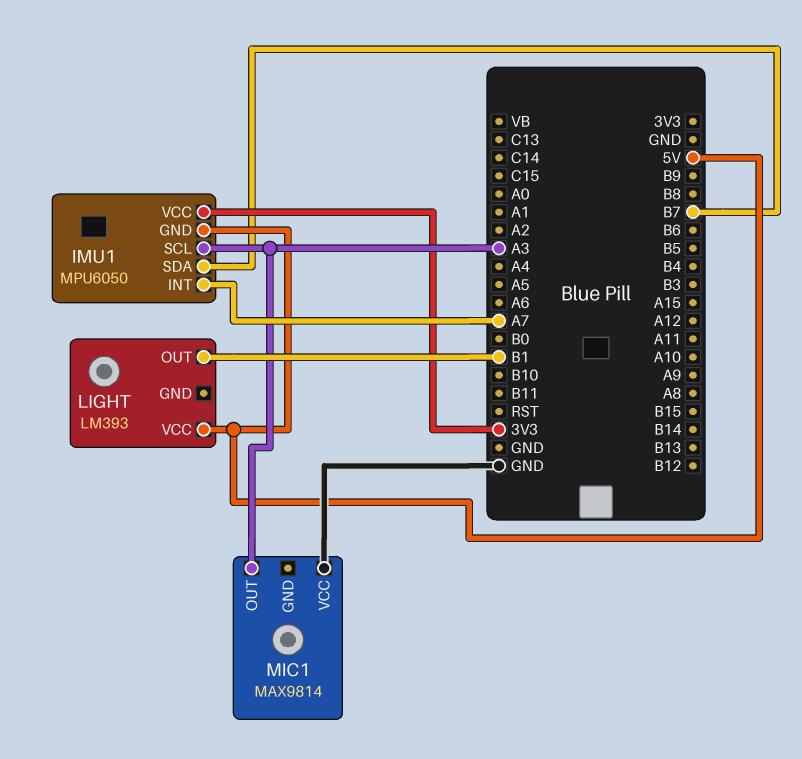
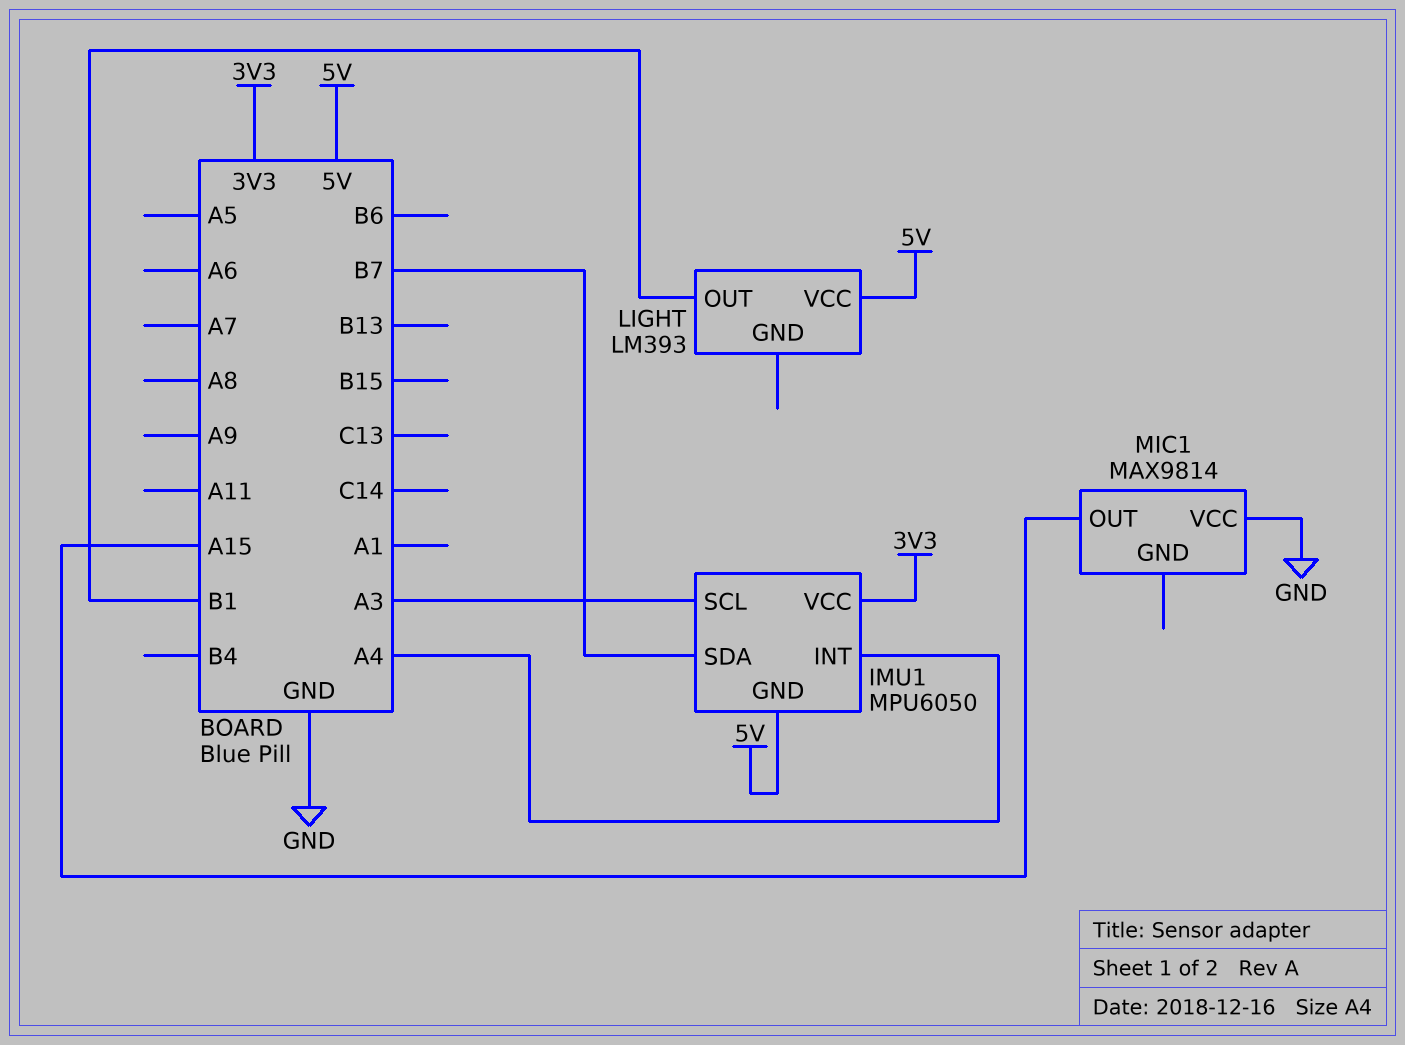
IMU1 pin INT: A7 -> A4
MIC1 pin OUT: A3 -> A15

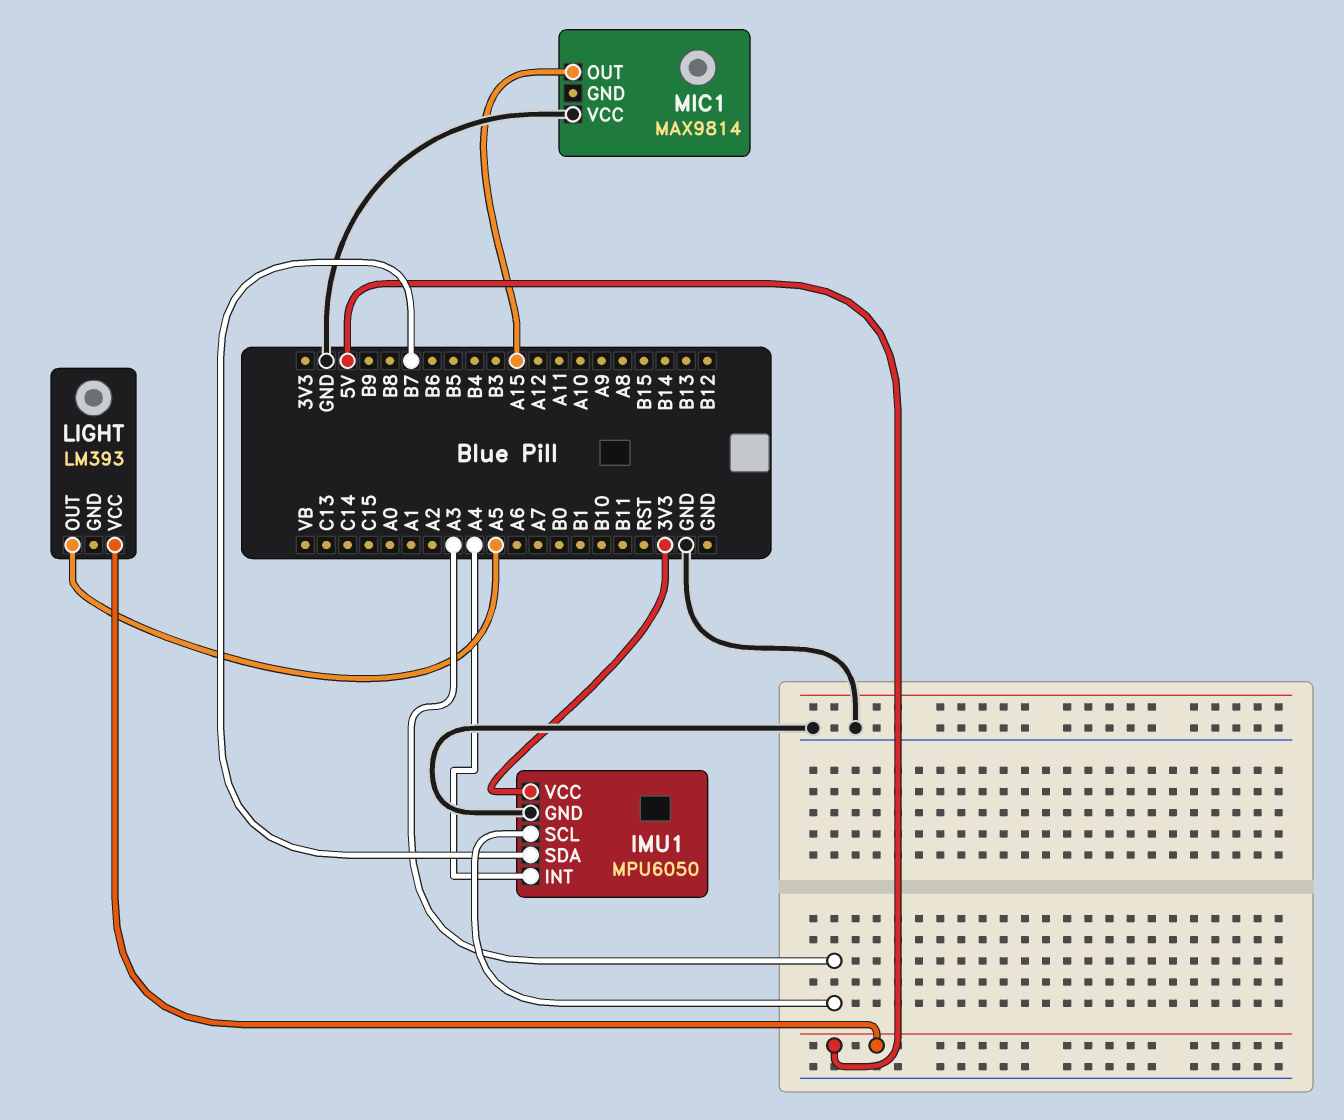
IMU1 pin GND: 5V -> GND
LIGHT pin OUT: B1 -> A5

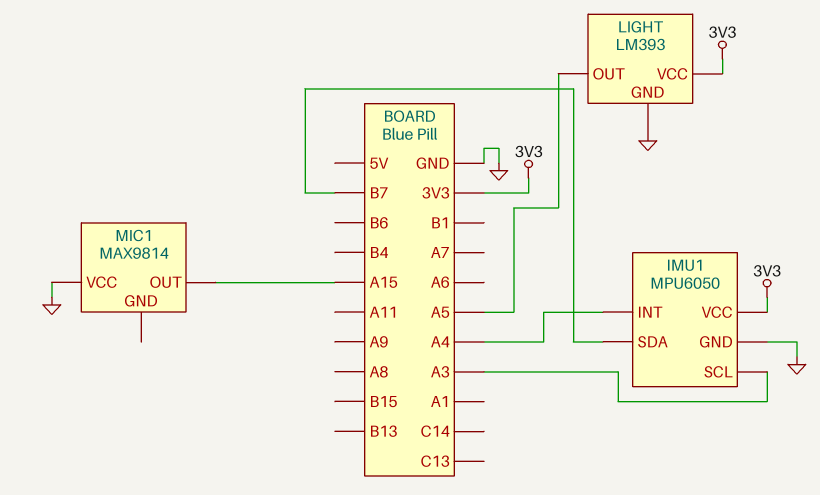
LIGHT pin GND: none -> GND
LIGHT pin VCC: 5V -> 3V3

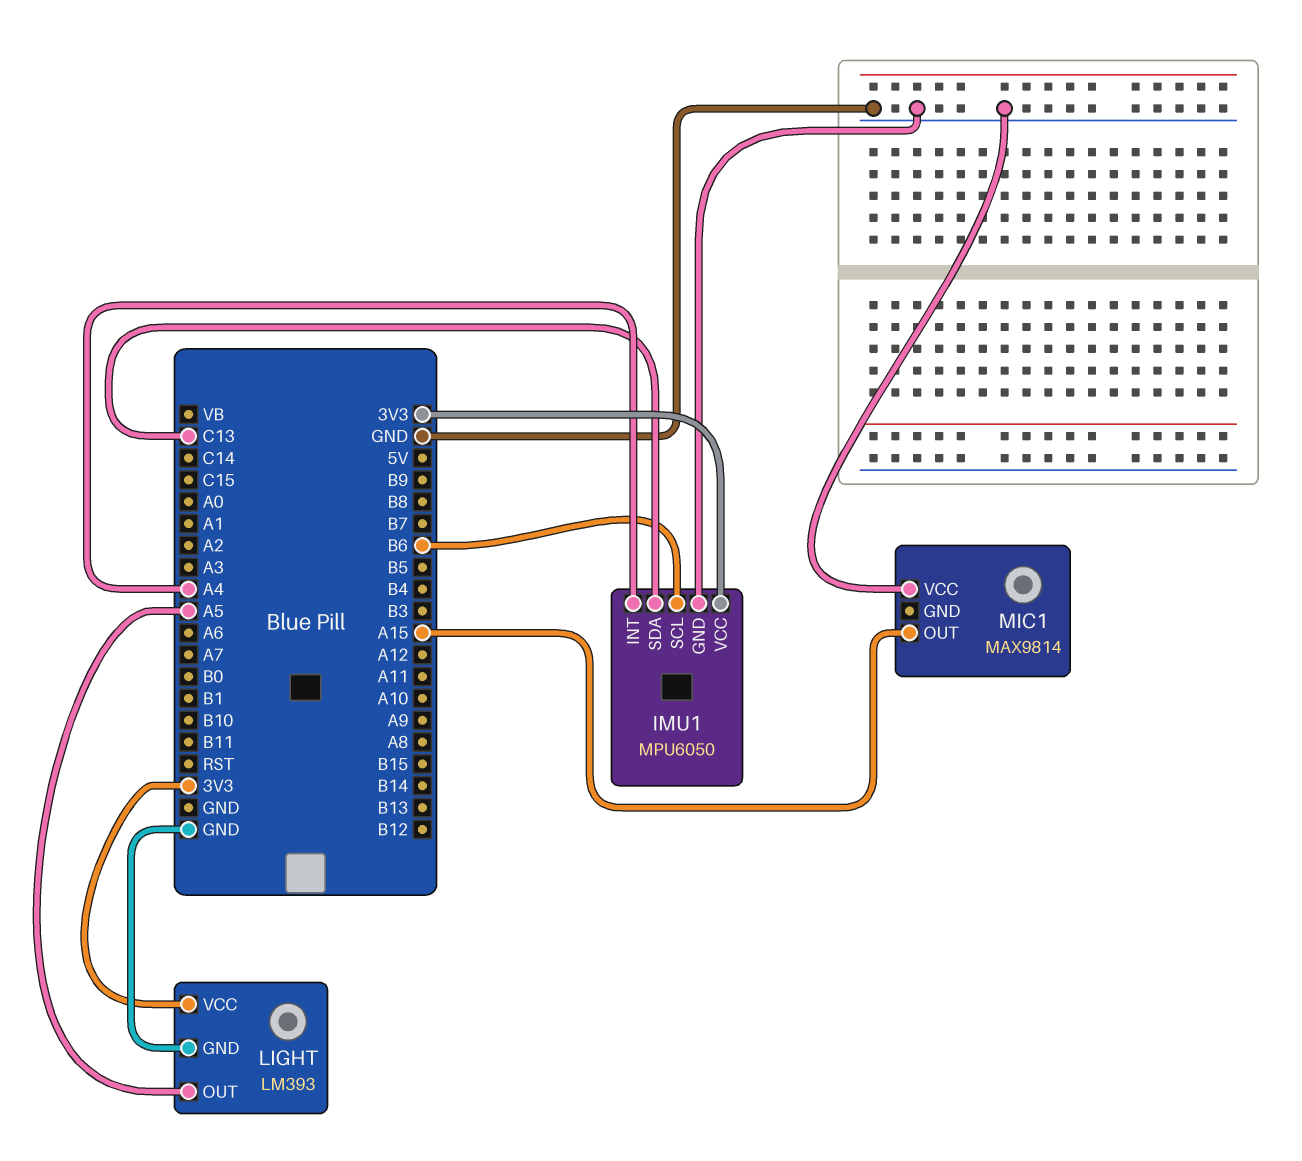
IMU1 pin SCL: A3 -> B6
IMU1 pin SDA: B7 -> C13

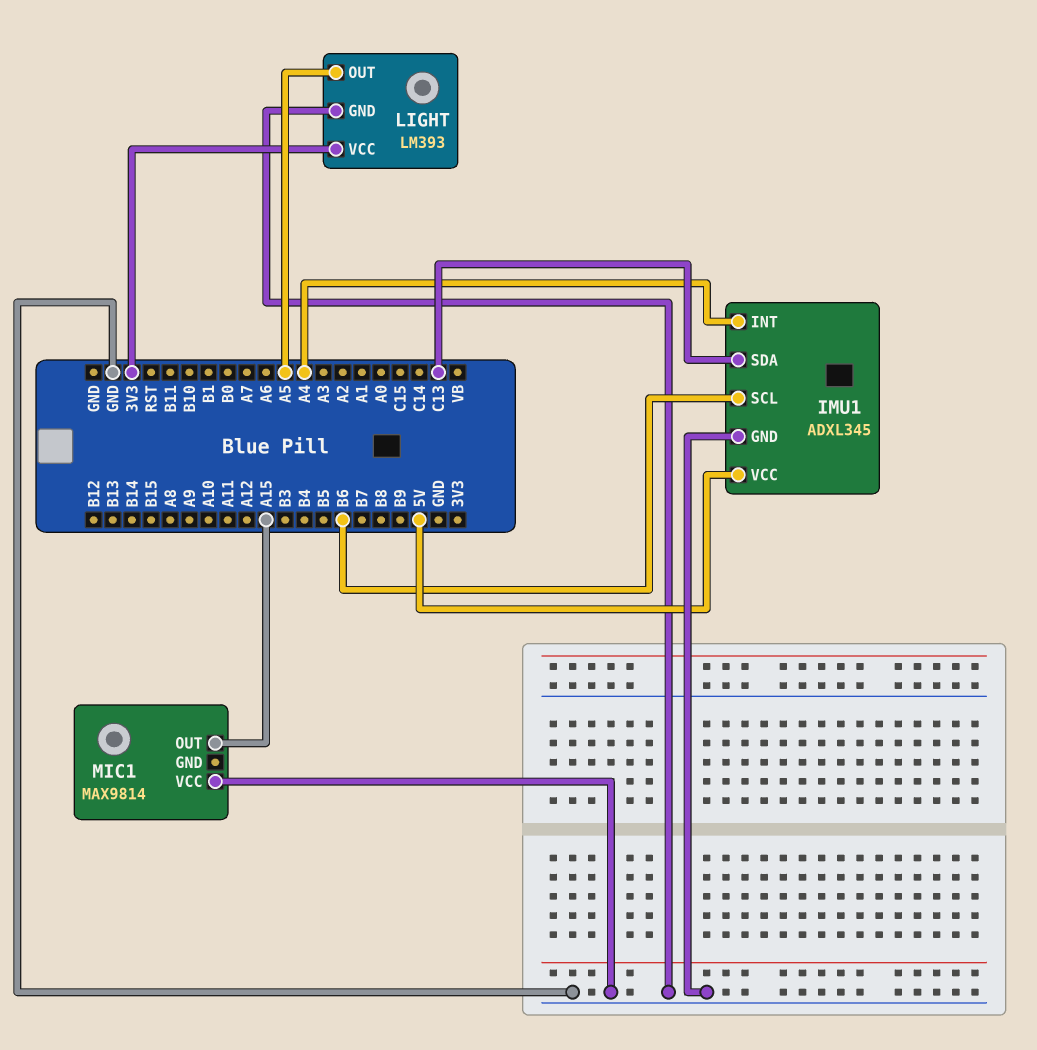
IMU1: MPU6050 -> ADXL345
IMU1 pin VCC: 3V3 -> 5V

